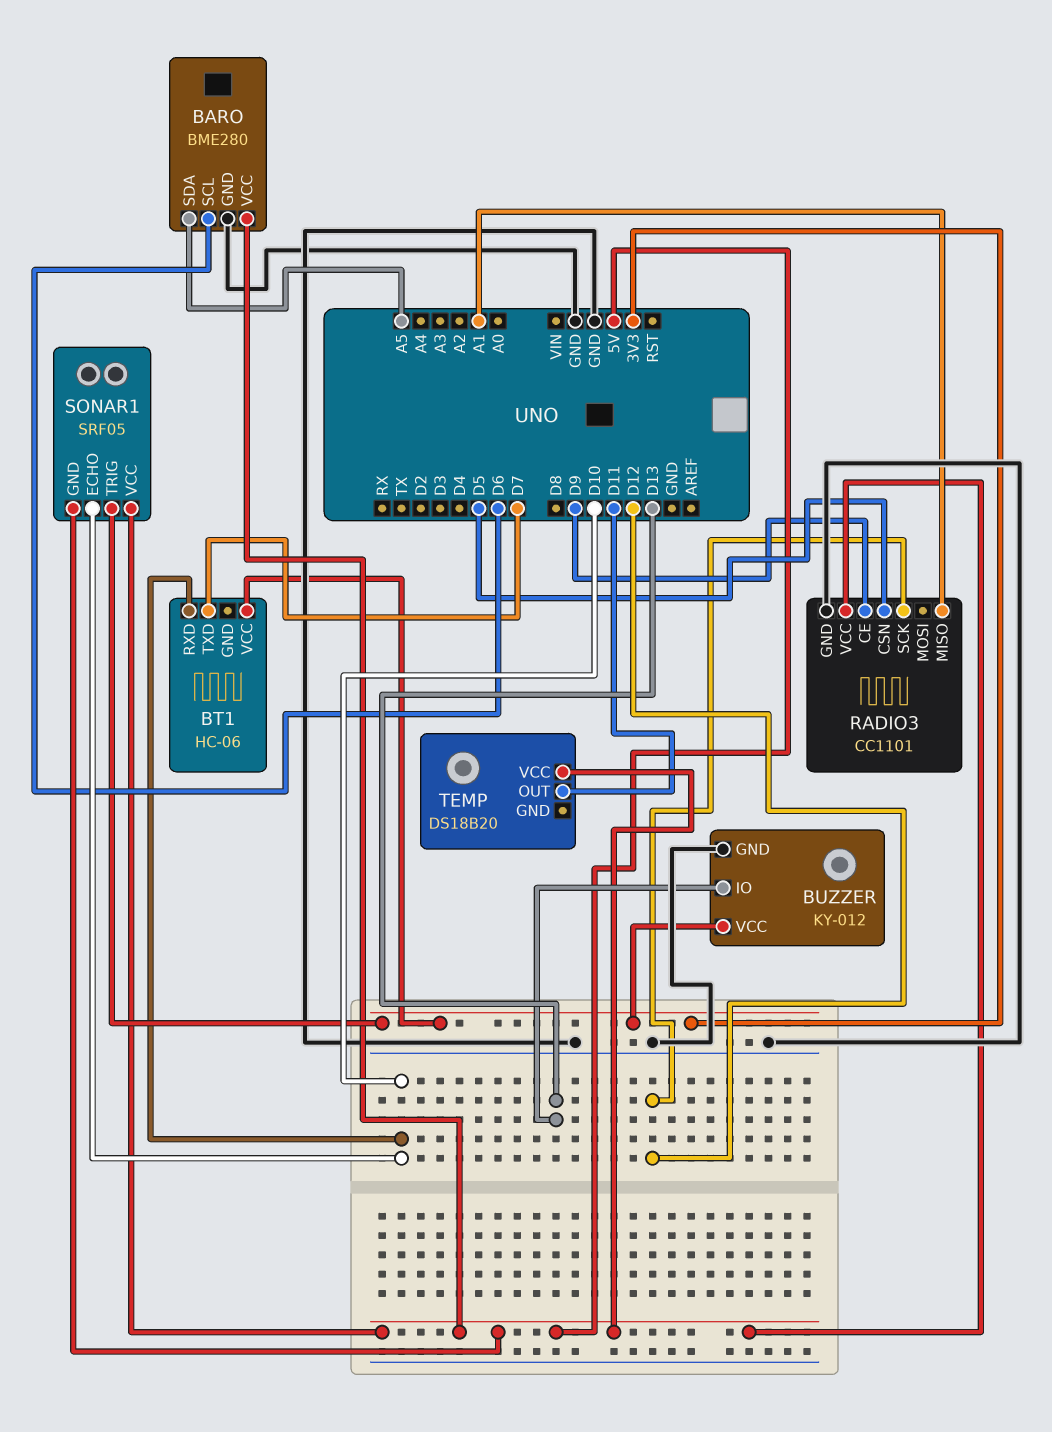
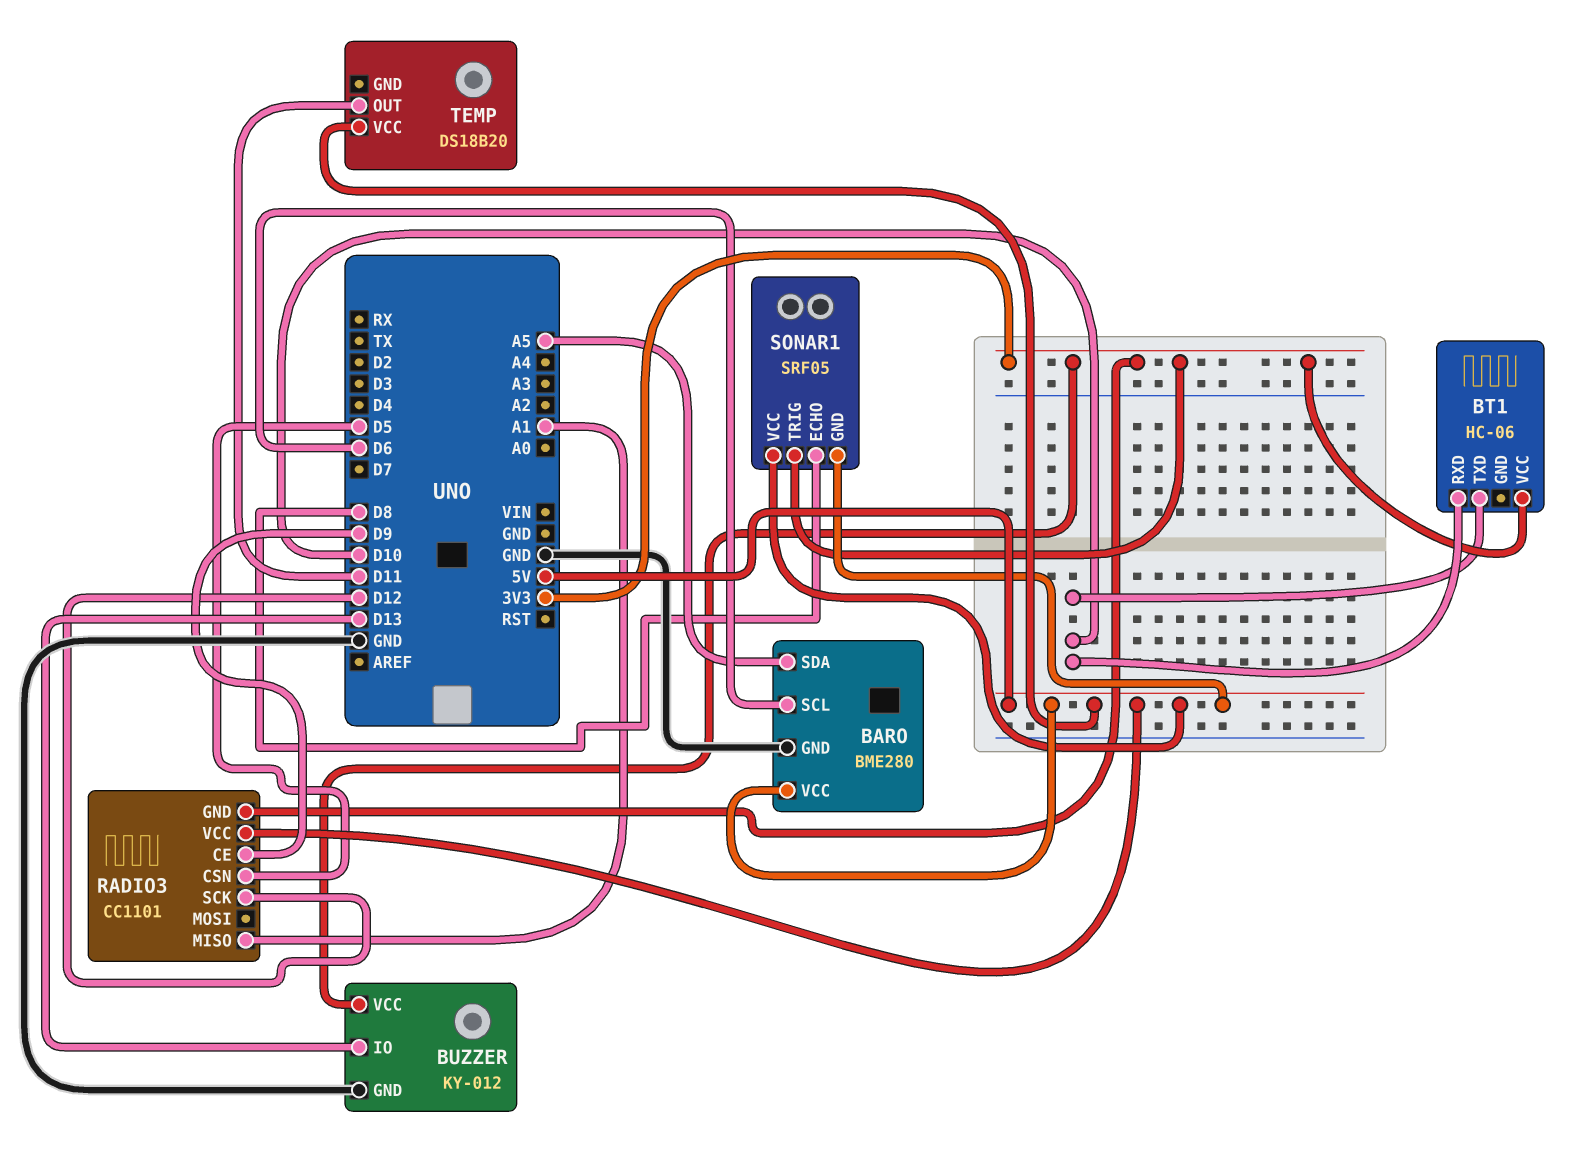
BT1 pin TXD: D7 -> D10
RADIO3 pin GND: GND -> 3V3
SONAR1 pin ECHO: D10 -> D8

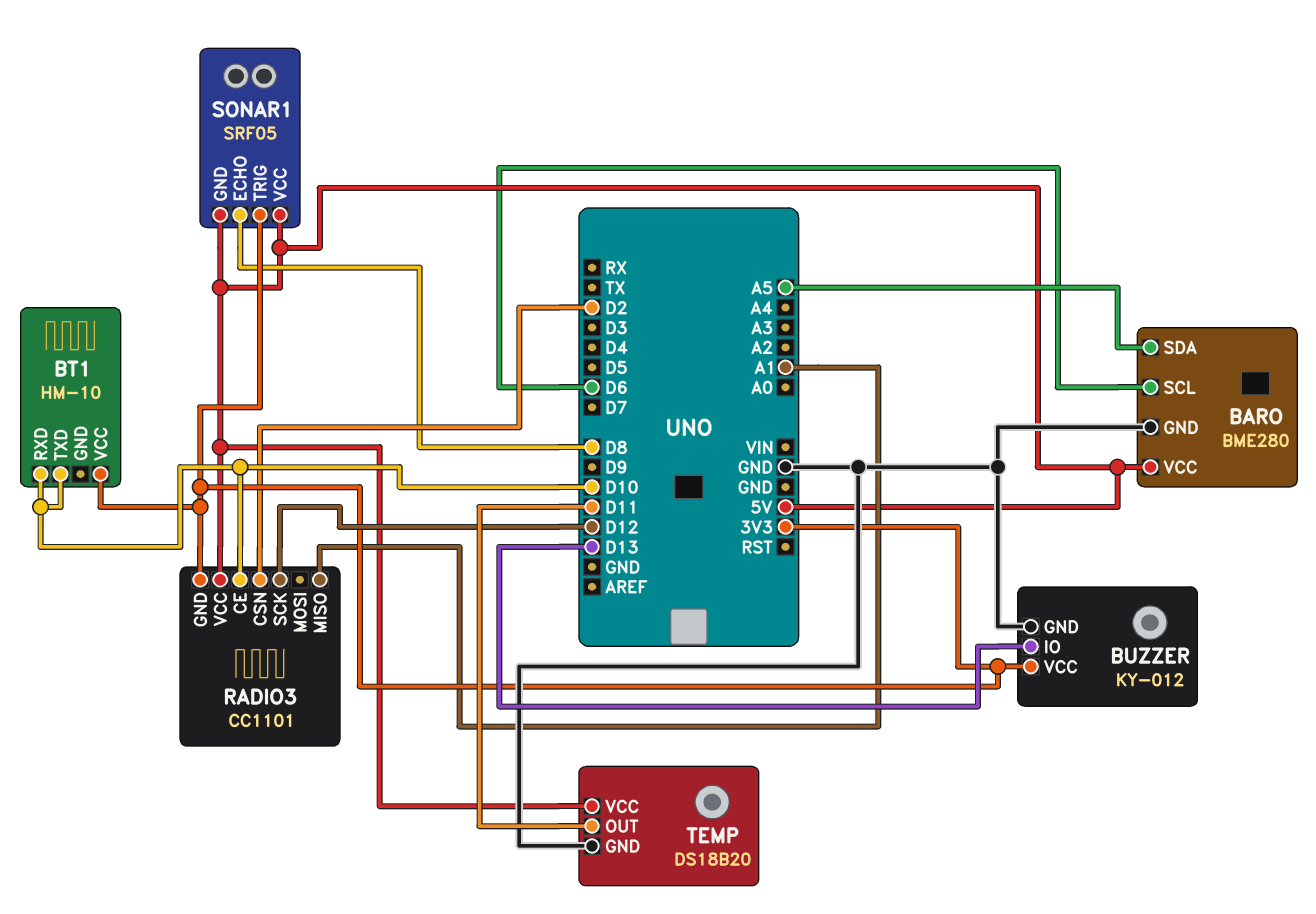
BT1: HC-06 -> HM-10
RADIO3 pin CE: D9 -> D10
RADIO3 pin CSN: D5 -> D2
TEMP pin GND: none -> GND

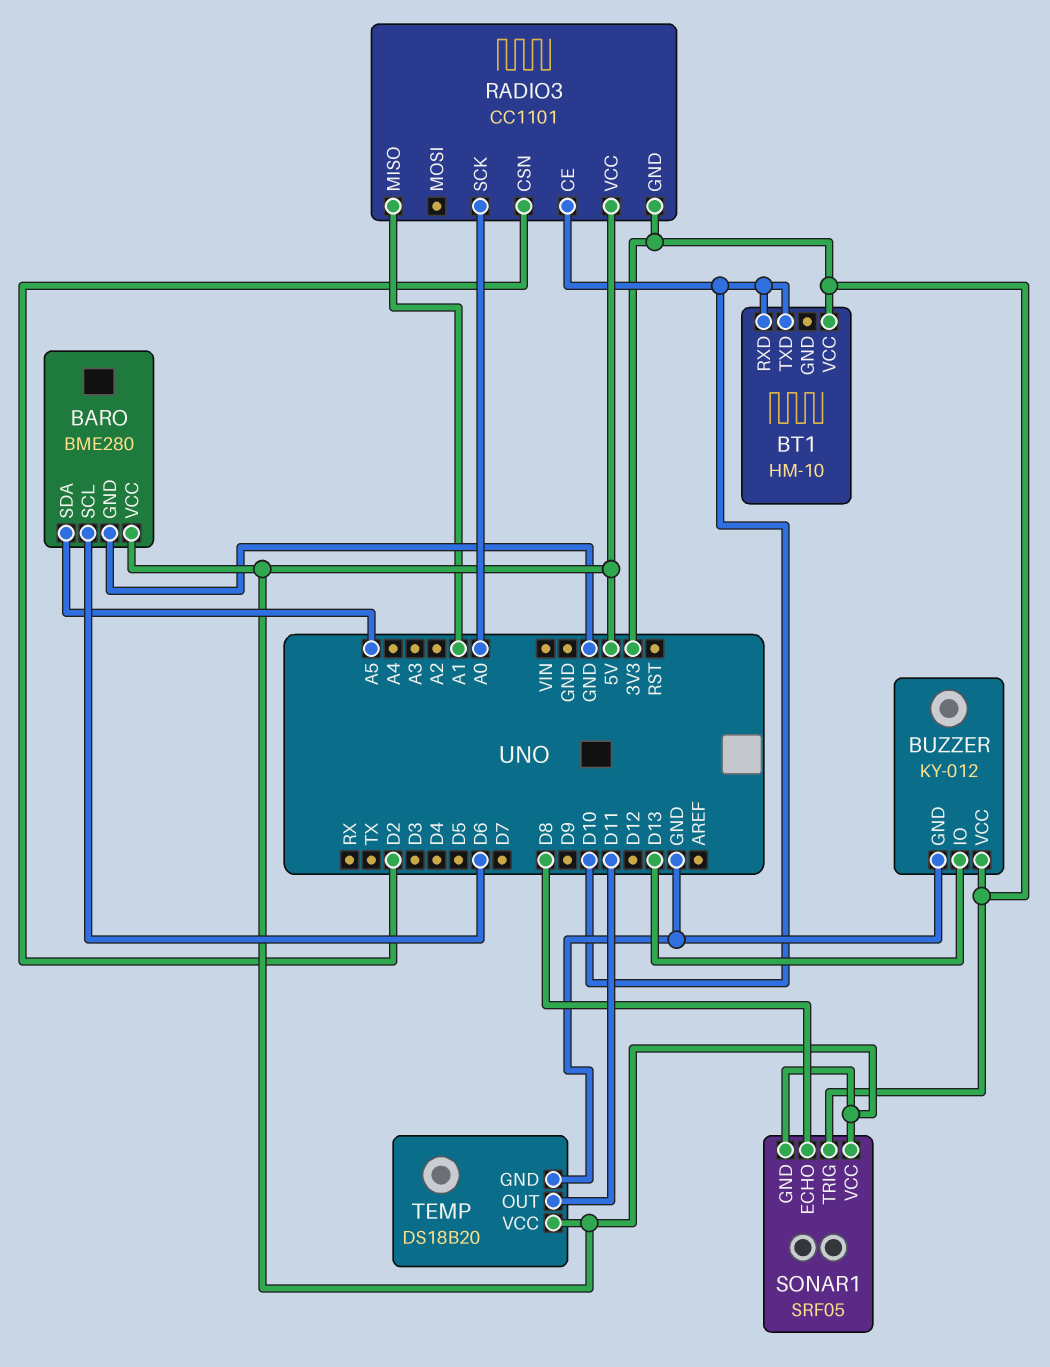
RADIO3 pin SCK: D12 -> A0

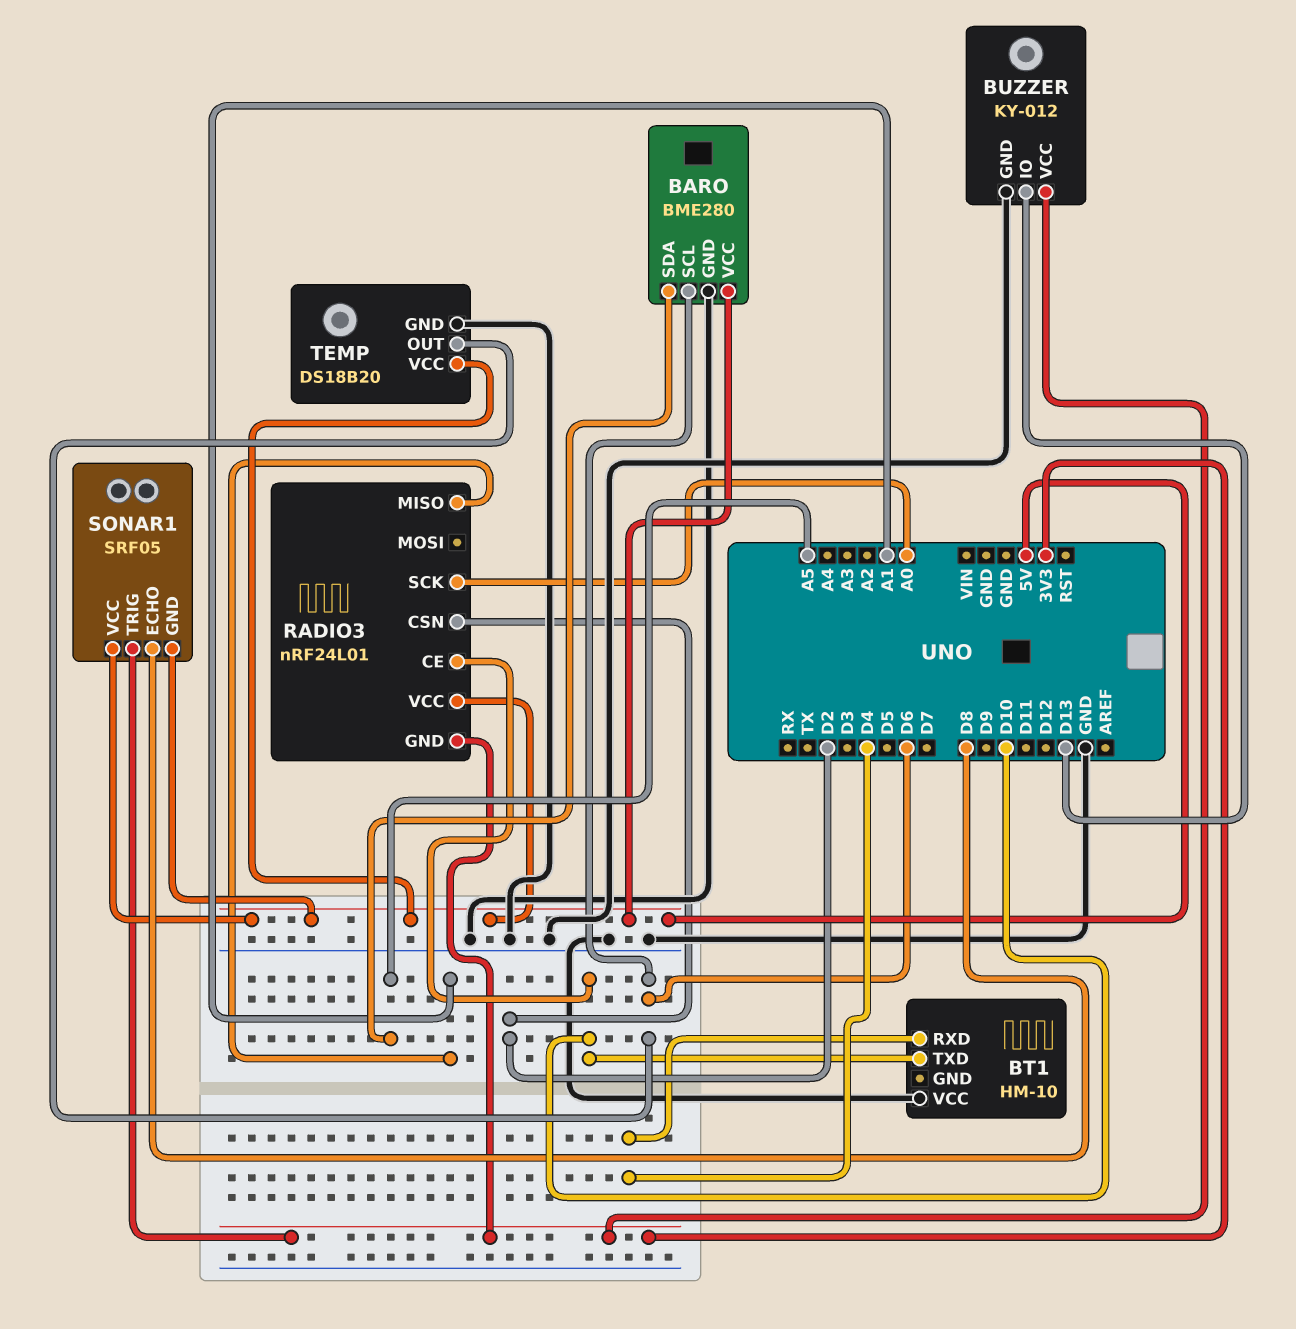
BT1 pin RXD: D10 -> D4
BT1 pin VCC: 3V3 -> GND
RADIO3: CC1101 -> nRF24L01
TEMP pin OUT: D11 -> D6

